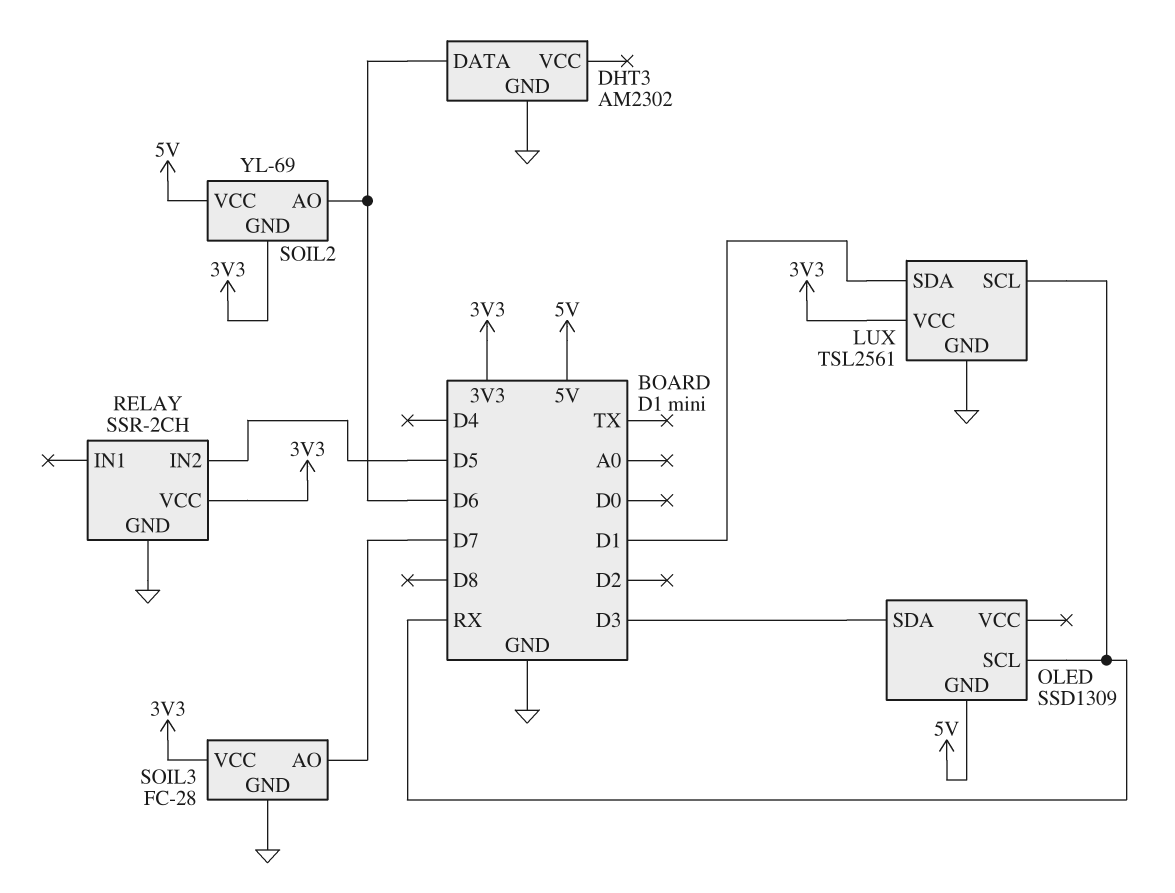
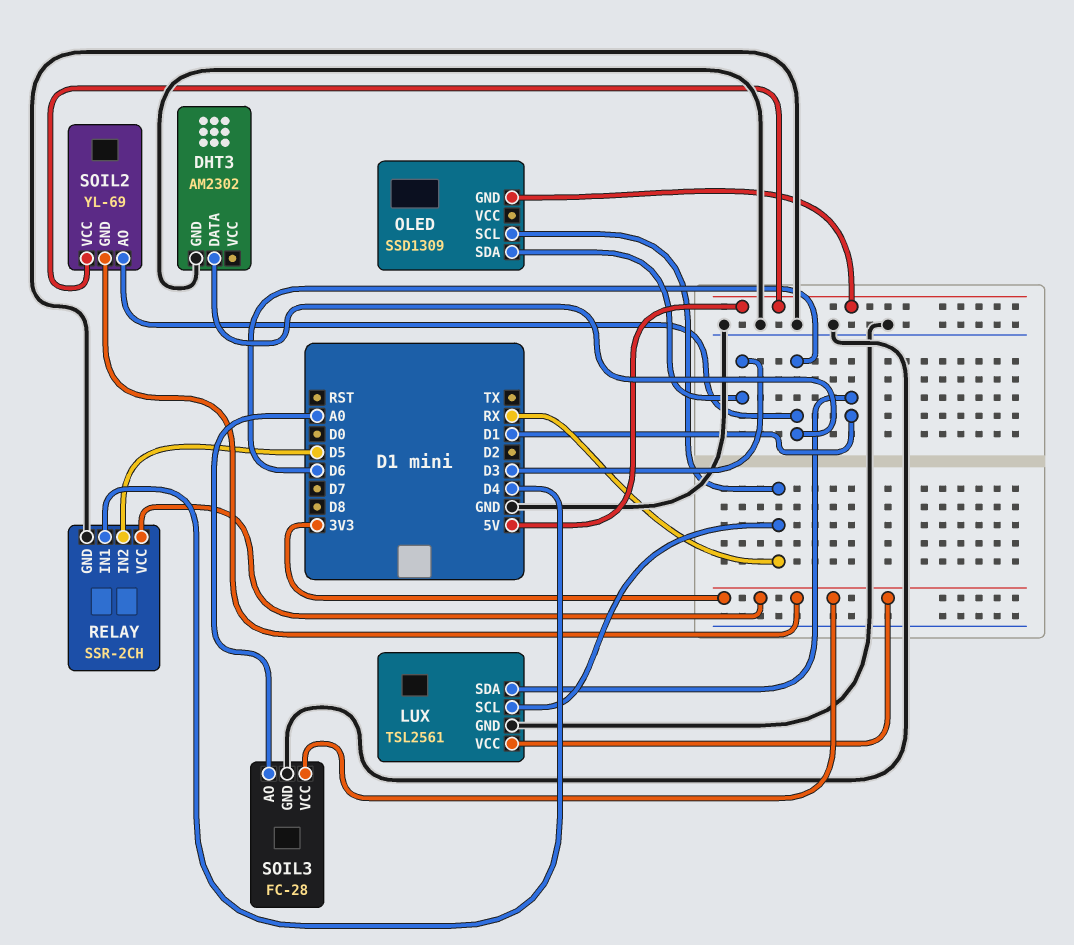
RELAY pin IN1: none -> D4
SOIL3 pin AO: D7 -> A0

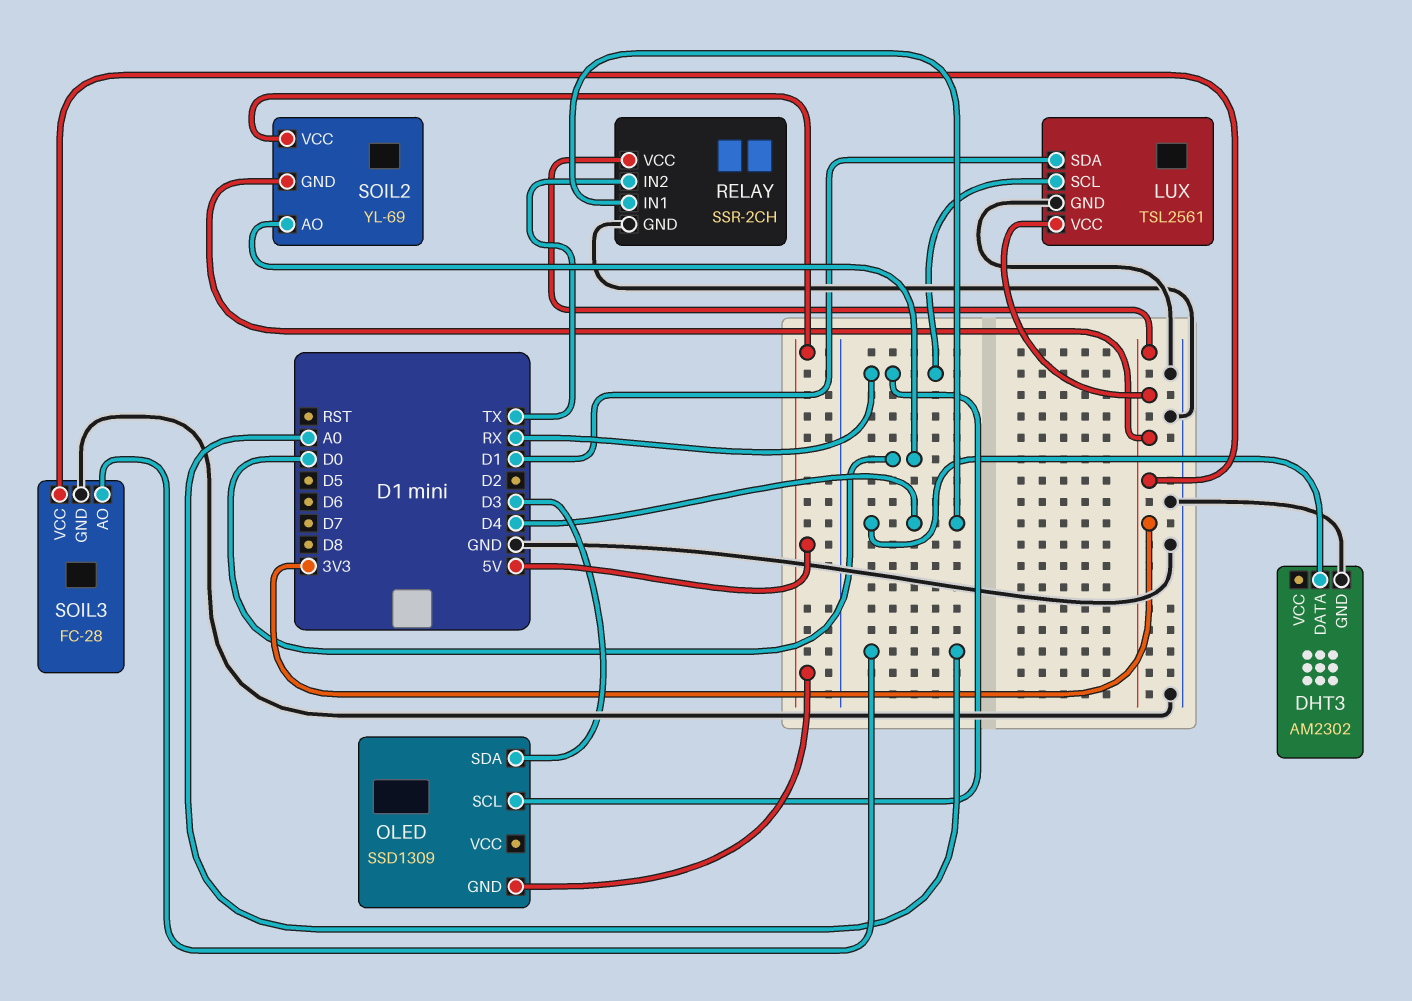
DHT3 pin DATA: D6 -> D4
RELAY pin IN2: D5 -> TX
SOIL2 pin AO: D6 -> D0

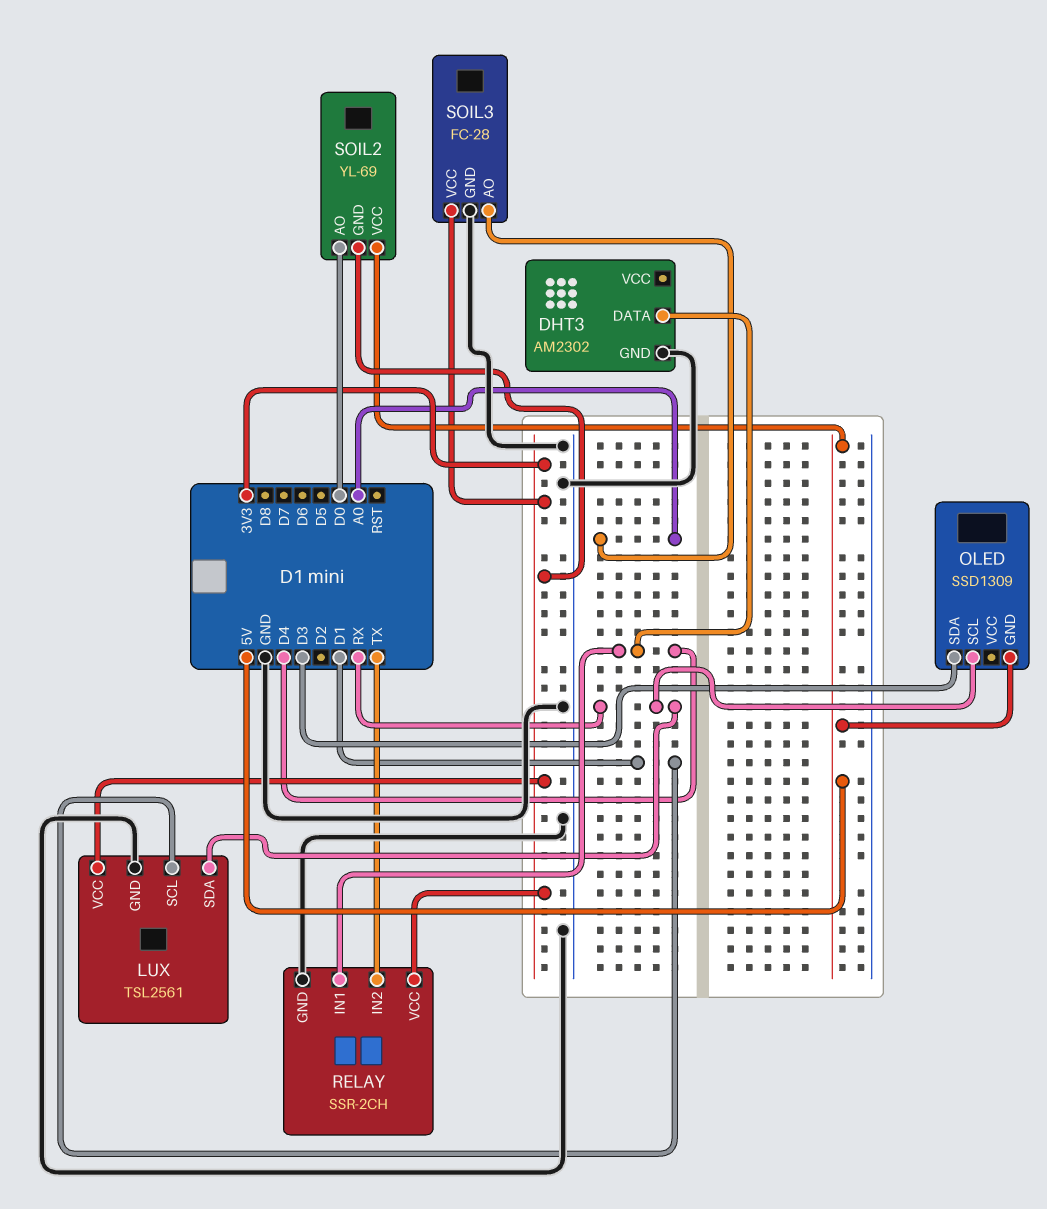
LUX pin SCL: RX -> D1
LUX pin SDA: D1 -> RX

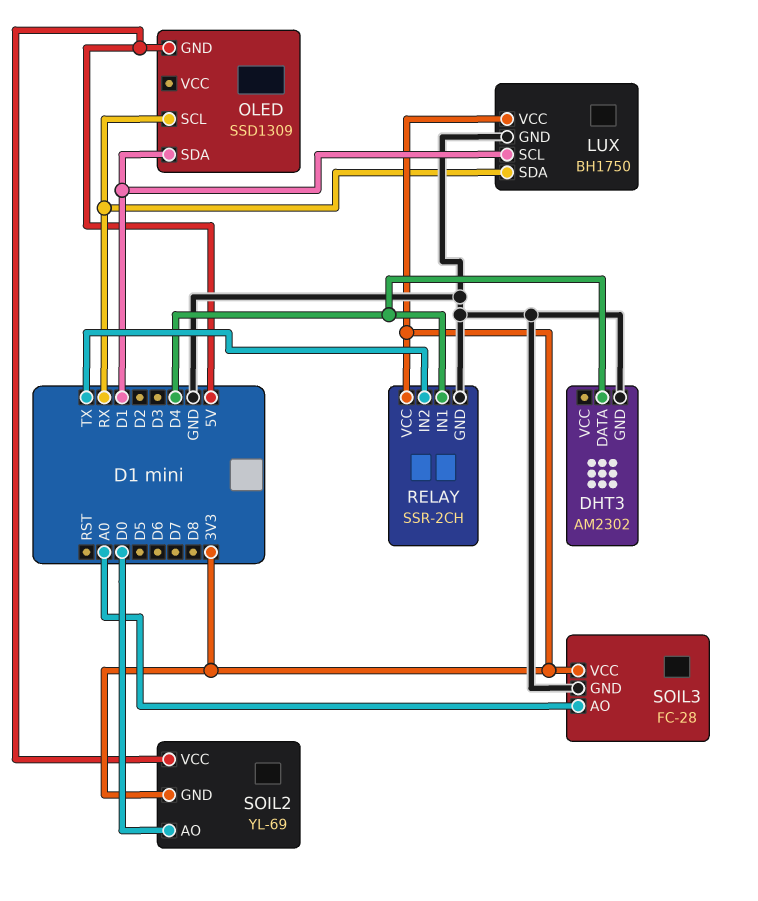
LUX: TSL2561 -> BH1750
OLED pin SDA: D3 -> D1

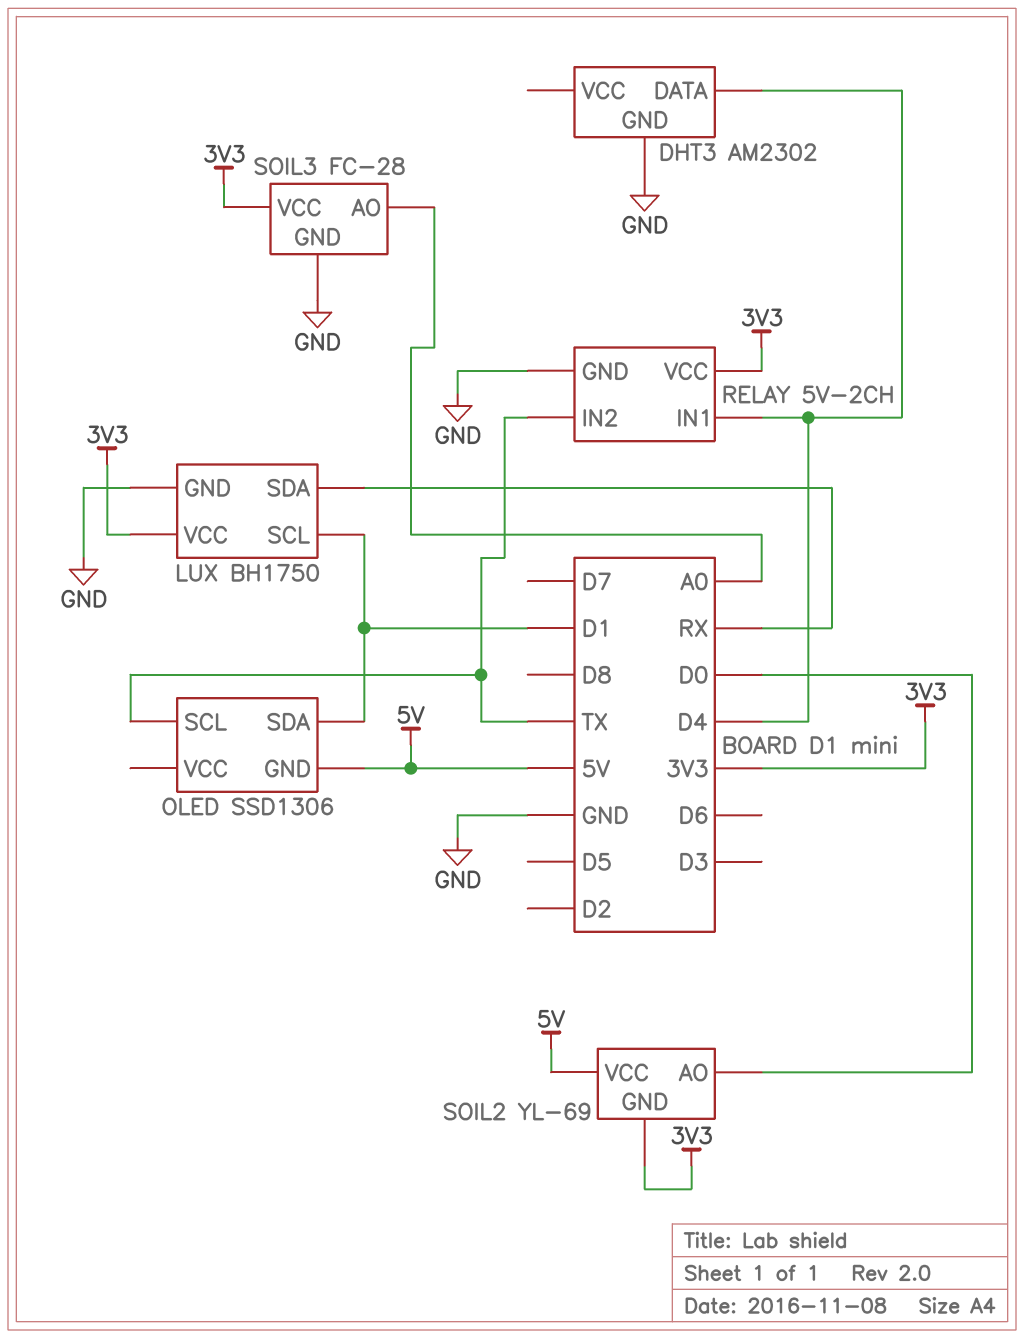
OLED: SSD1309 -> SSD1306
OLED pin SCL: RX -> TX
RELAY: SSR-2CH -> 5V-2CH

